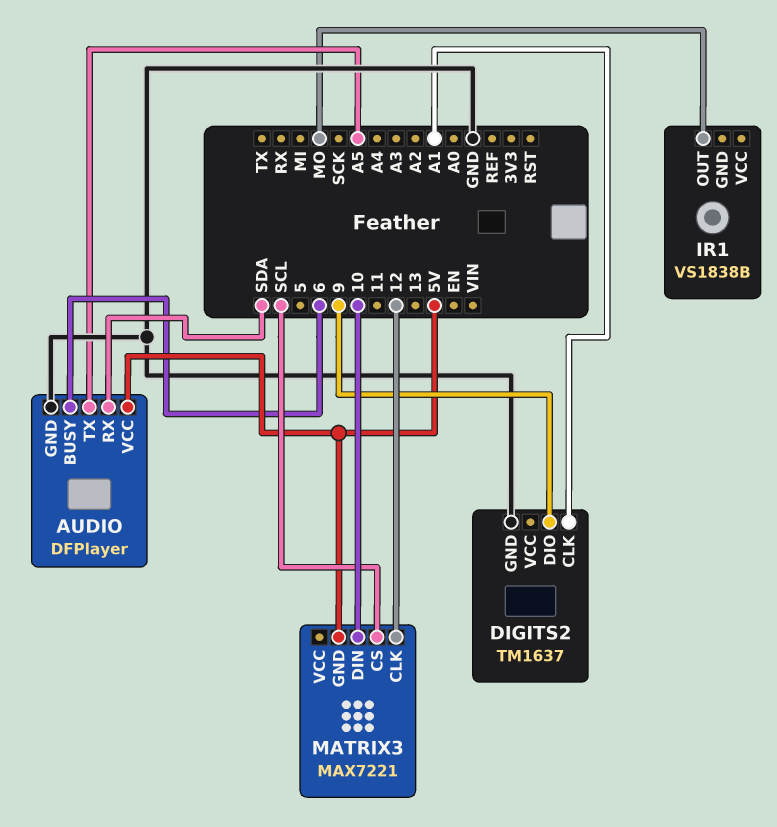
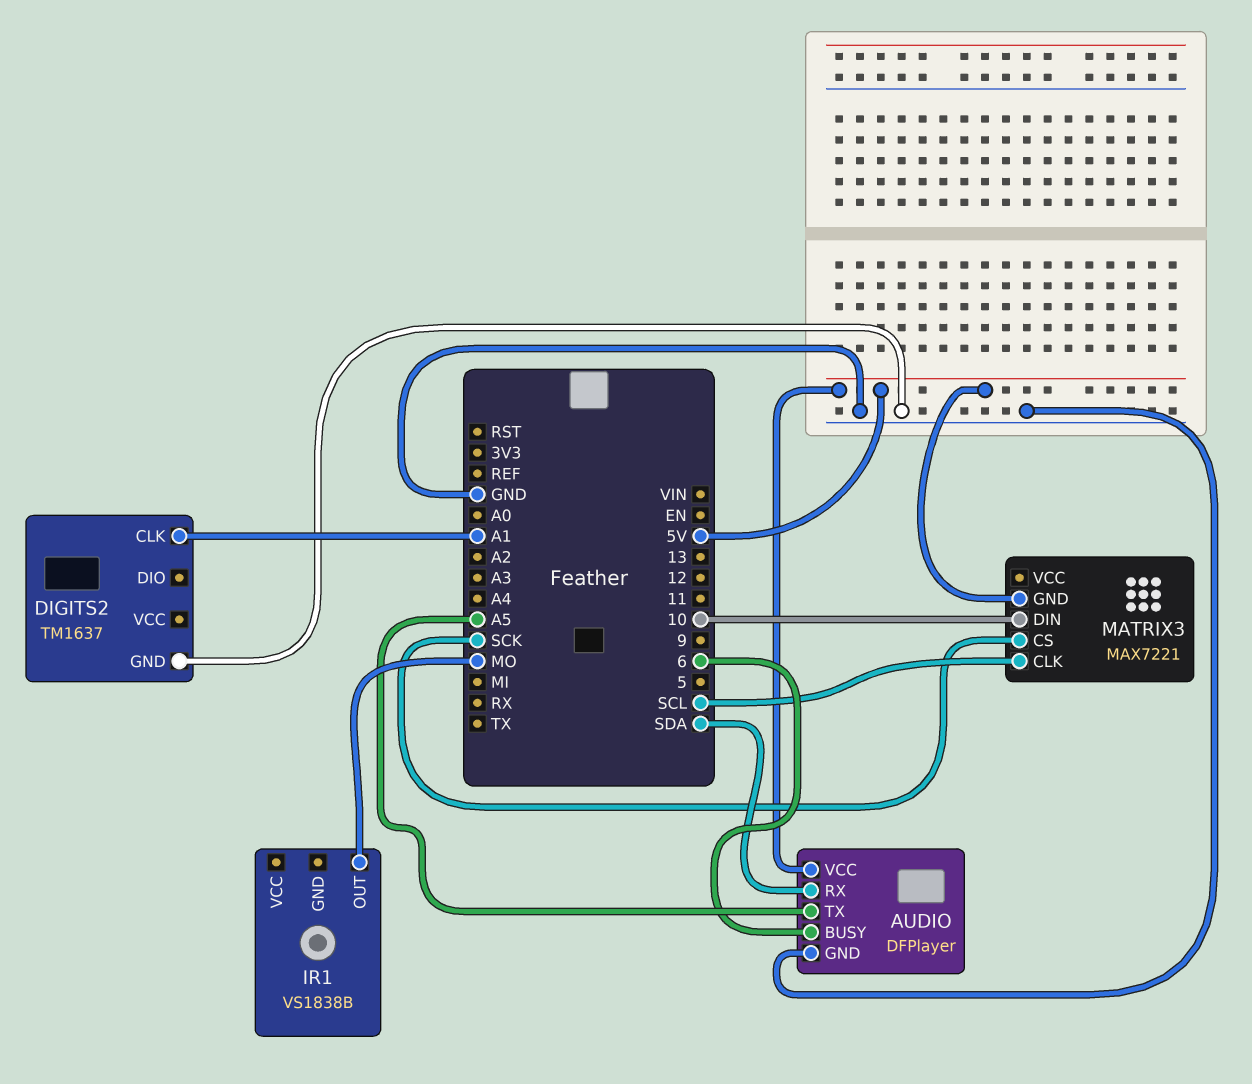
DIGITS2 pin DIO: 9 -> none
MATRIX3 pin CLK: 12 -> SCL
MATRIX3 pin CS: SCL -> SCK

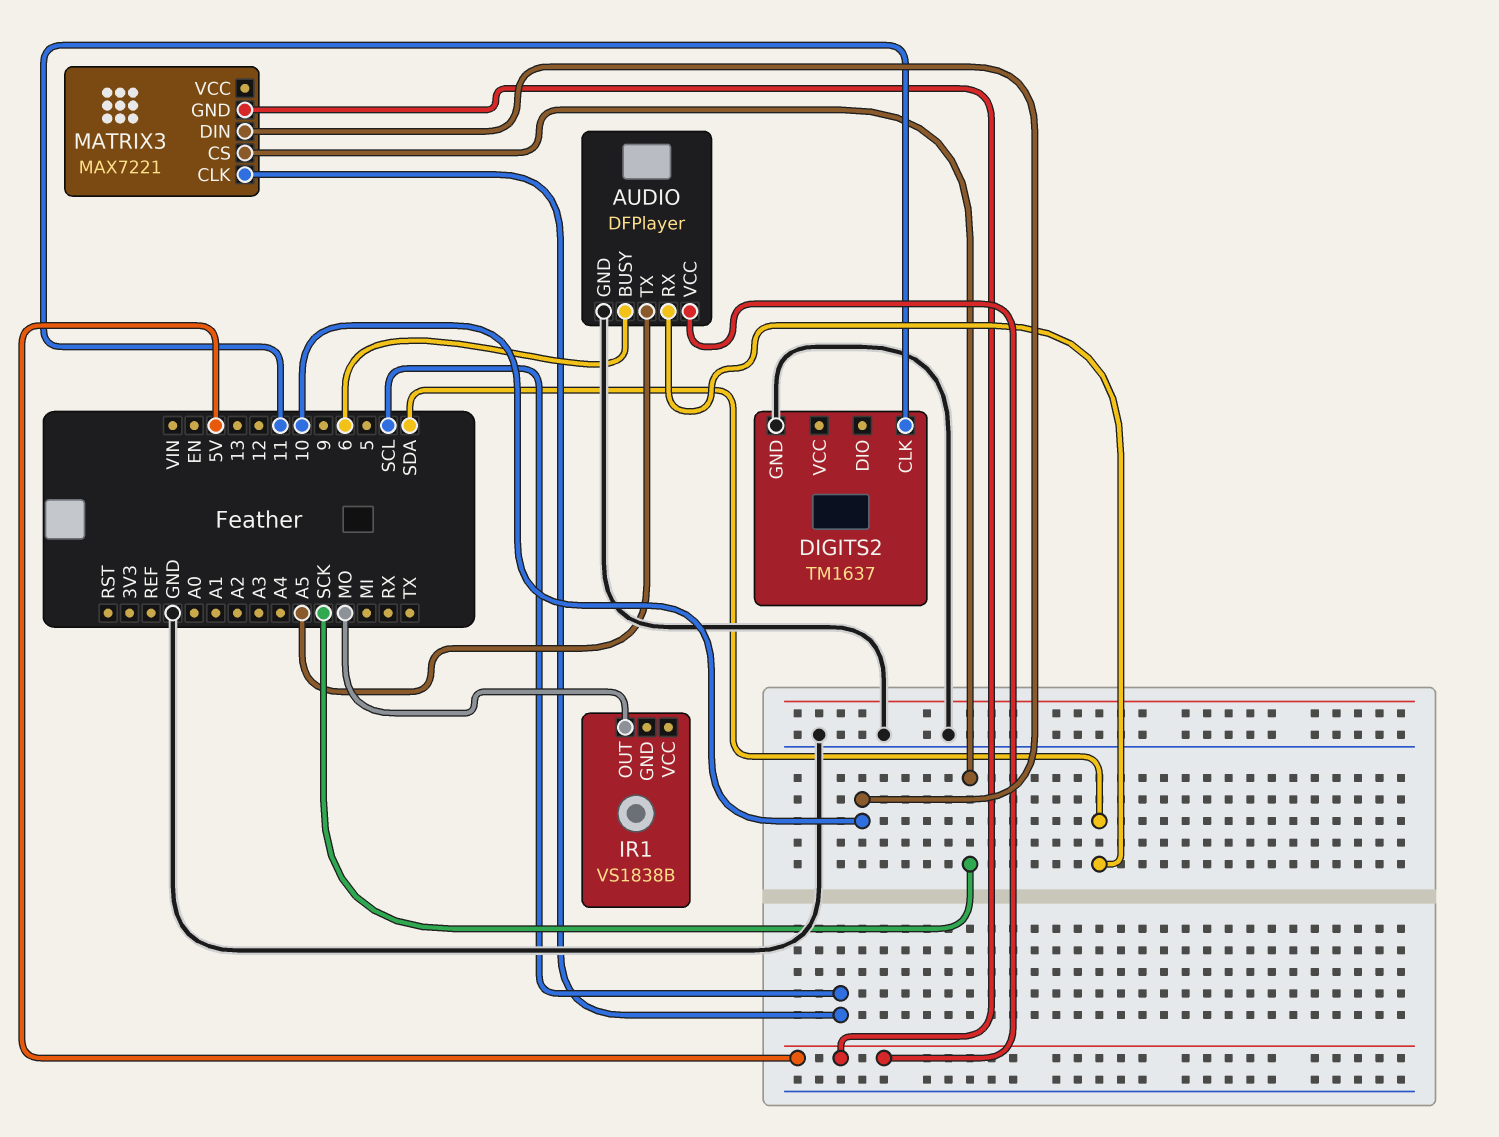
DIGITS2 pin CLK: A1 -> 11

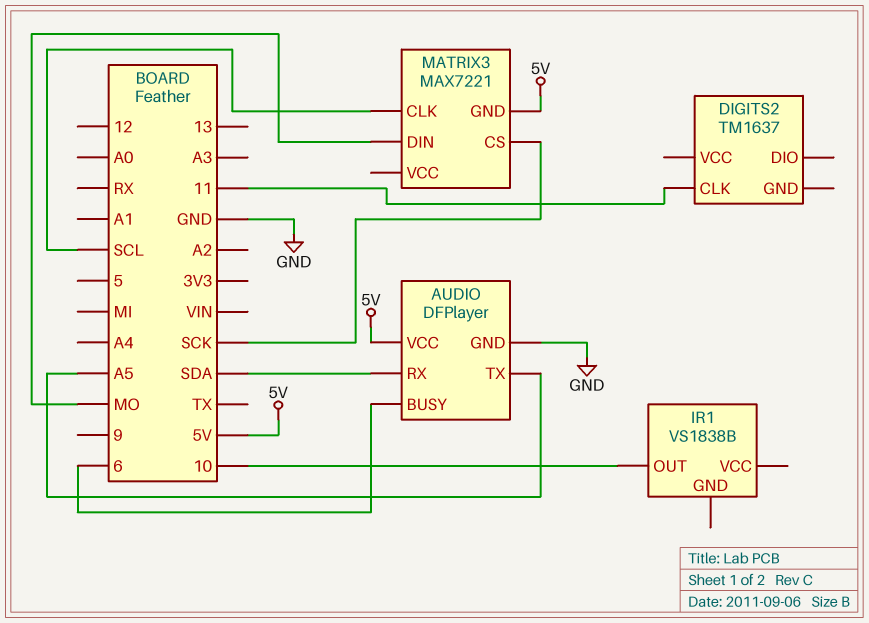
DIGITS2 pin GND: GND -> none
IR1 pin OUT: MO -> 10
MATRIX3 pin DIN: 10 -> MO

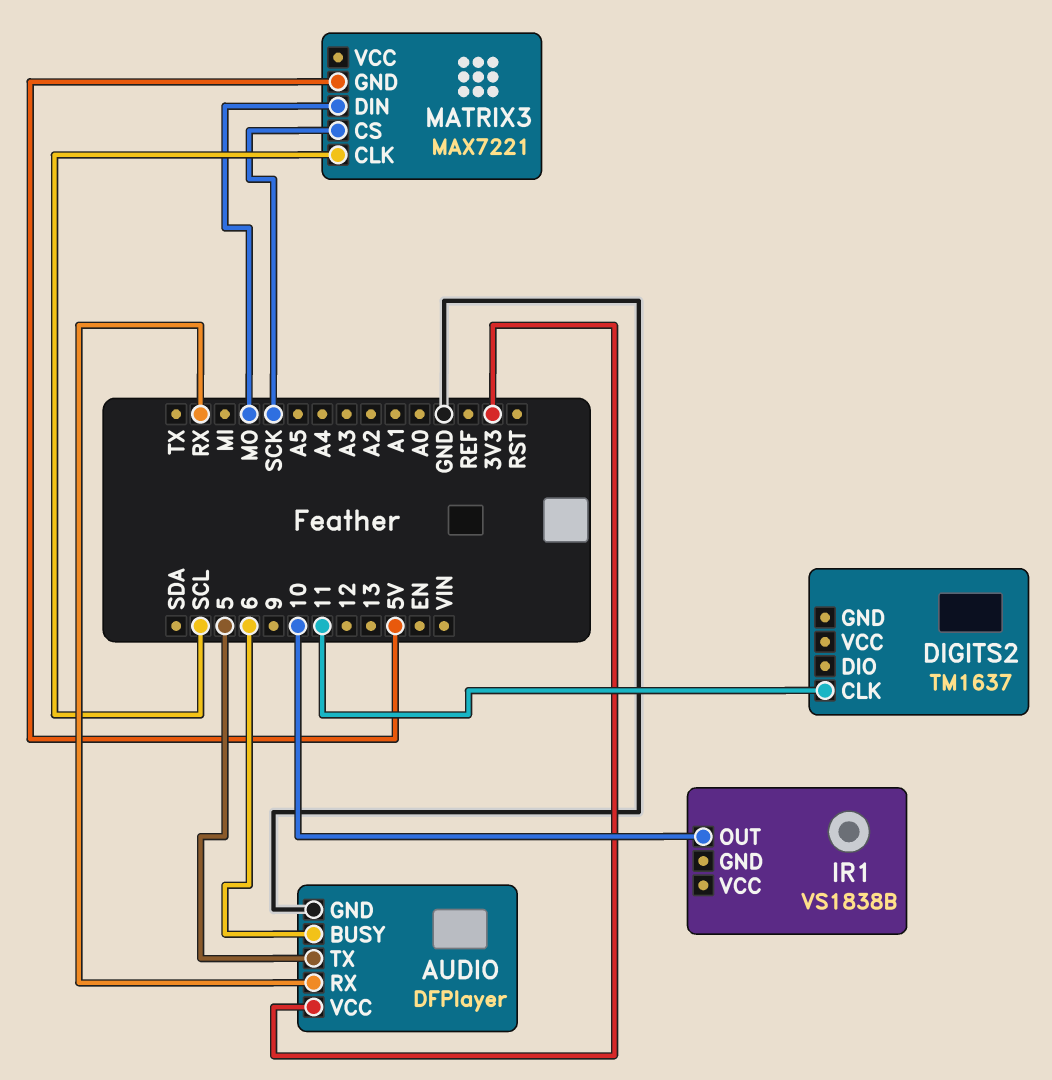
AUDIO pin RX: SDA -> RX
AUDIO pin TX: A5 -> 5
AUDIO pin VCC: 5V -> 3V3

